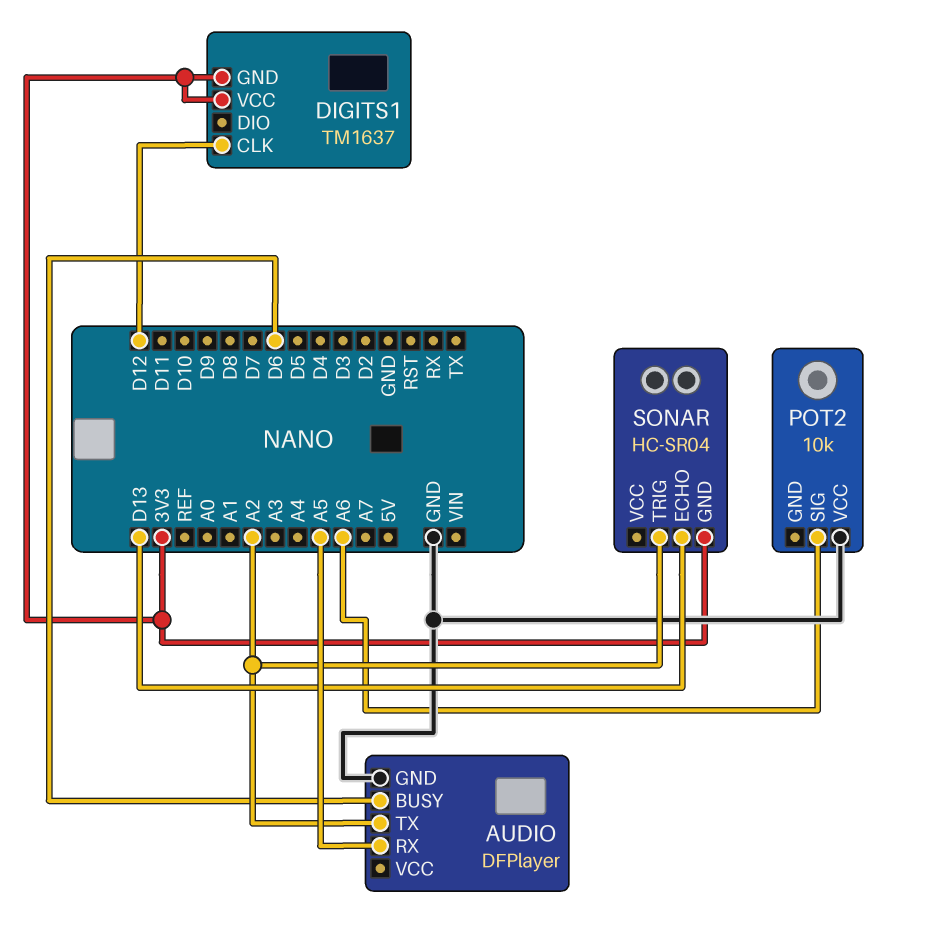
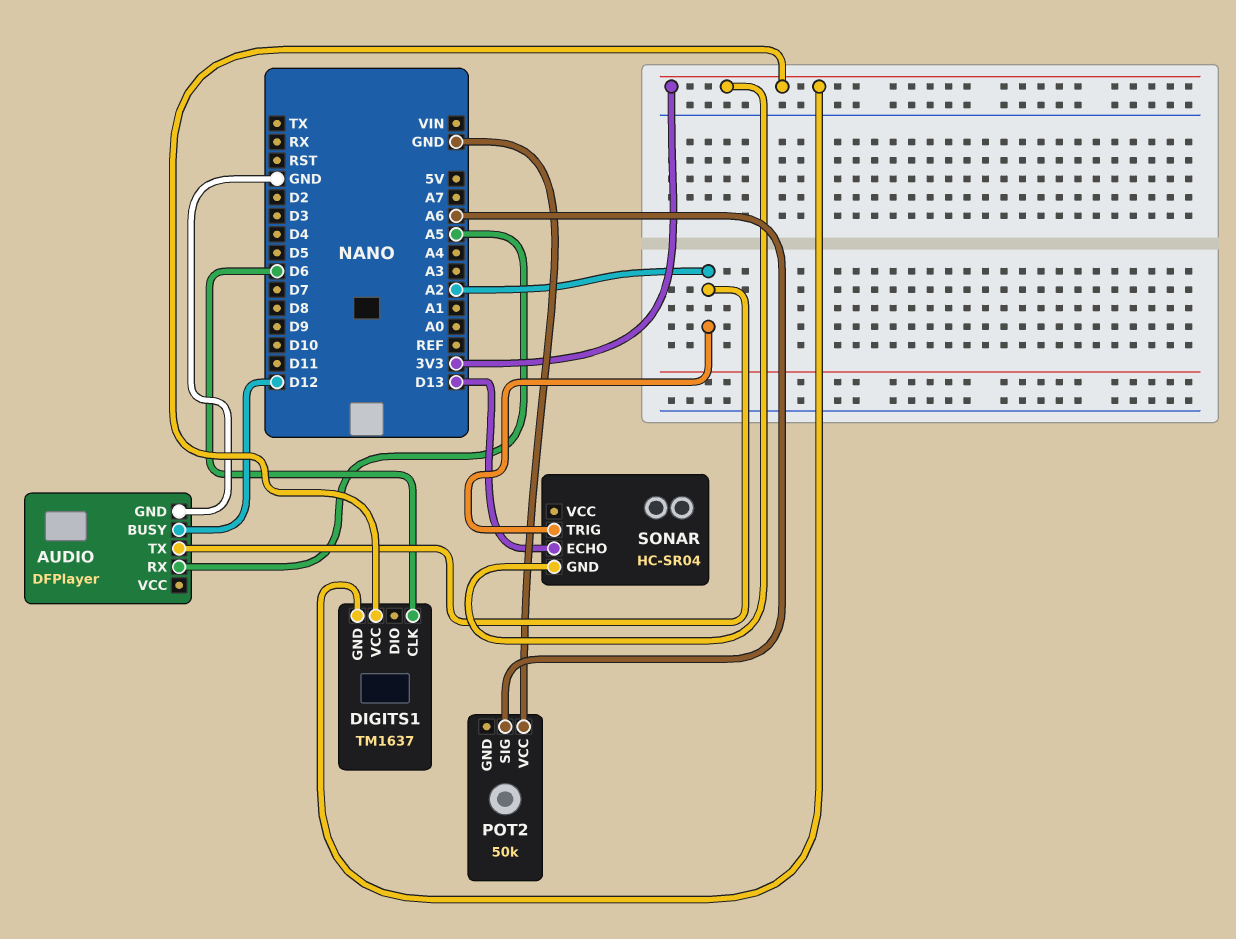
AUDIO pin BUSY: D6 -> D12
DIGITS1 pin CLK: D12 -> D6
POT2: 10k -> 50k

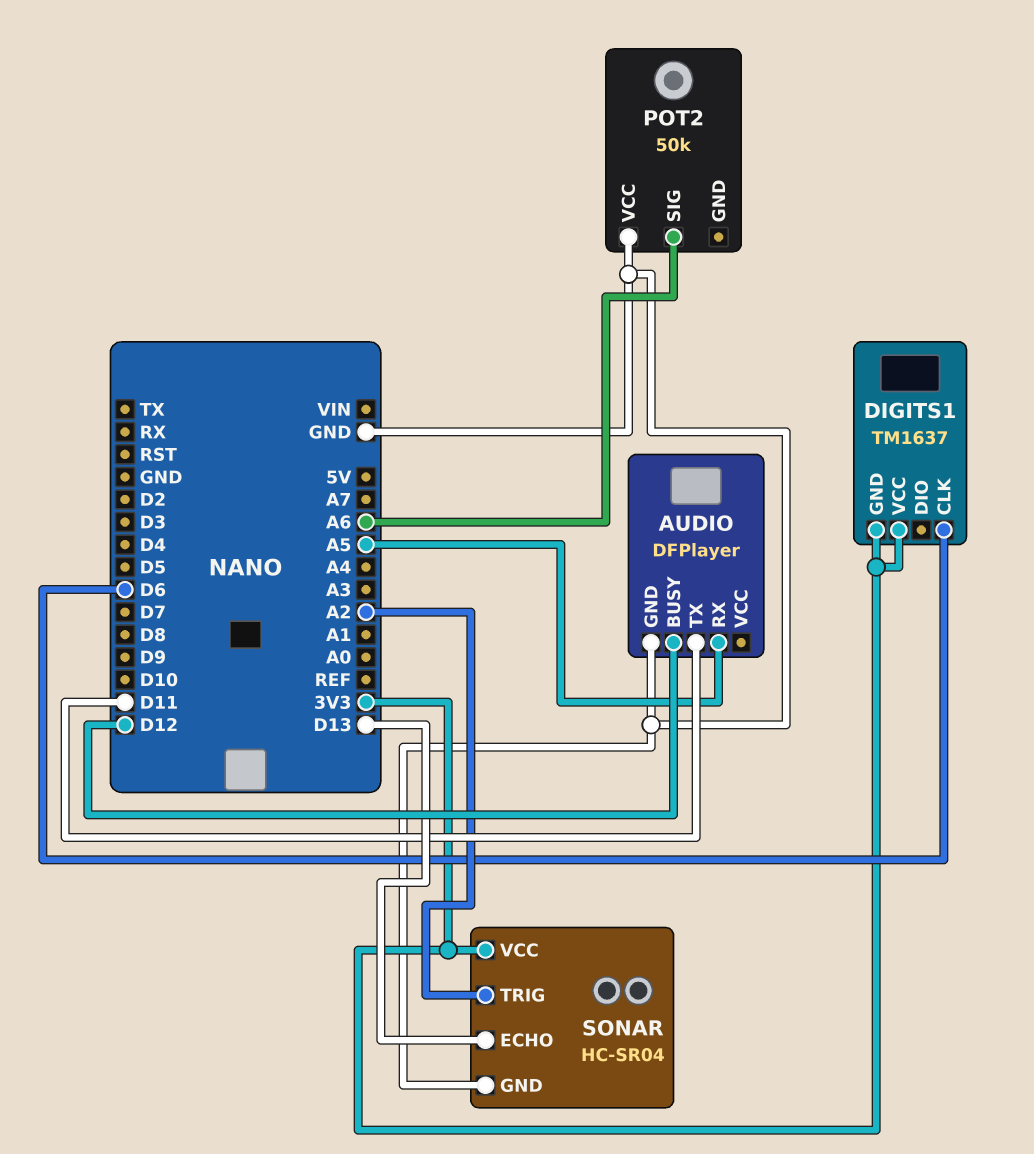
AUDIO pin TX: A2 -> D11
SONAR pin GND: 3V3 -> GND
SONAR pin VCC: none -> 3V3

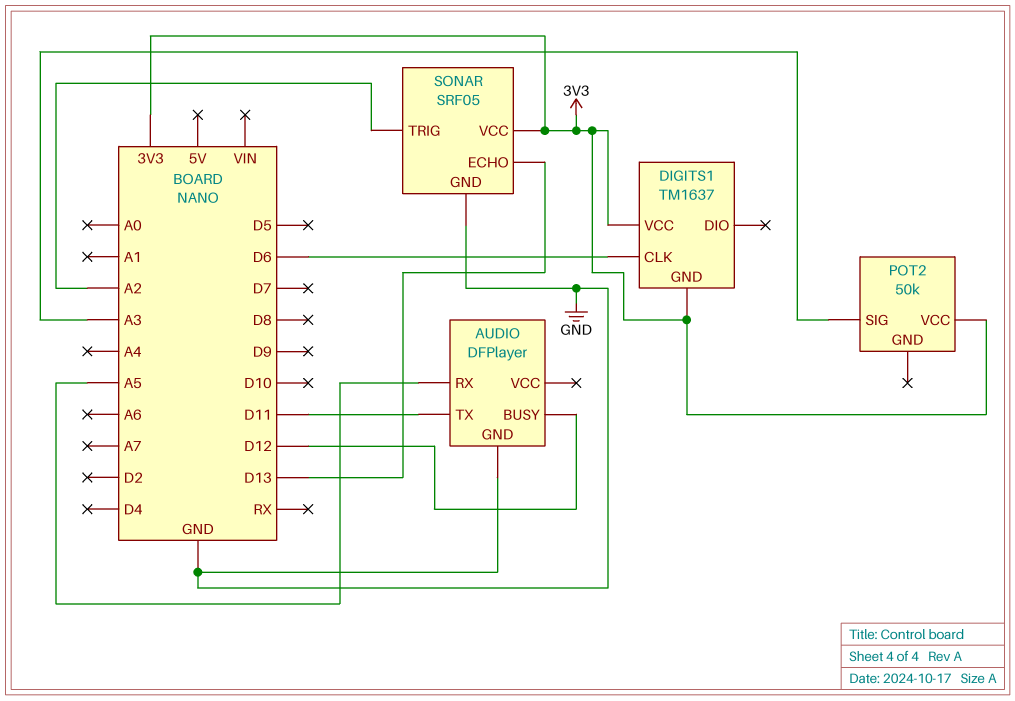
POT2 pin SIG: A6 -> A3
POT2 pin VCC: GND -> 3V3
SONAR: HC-SR04 -> SRF05

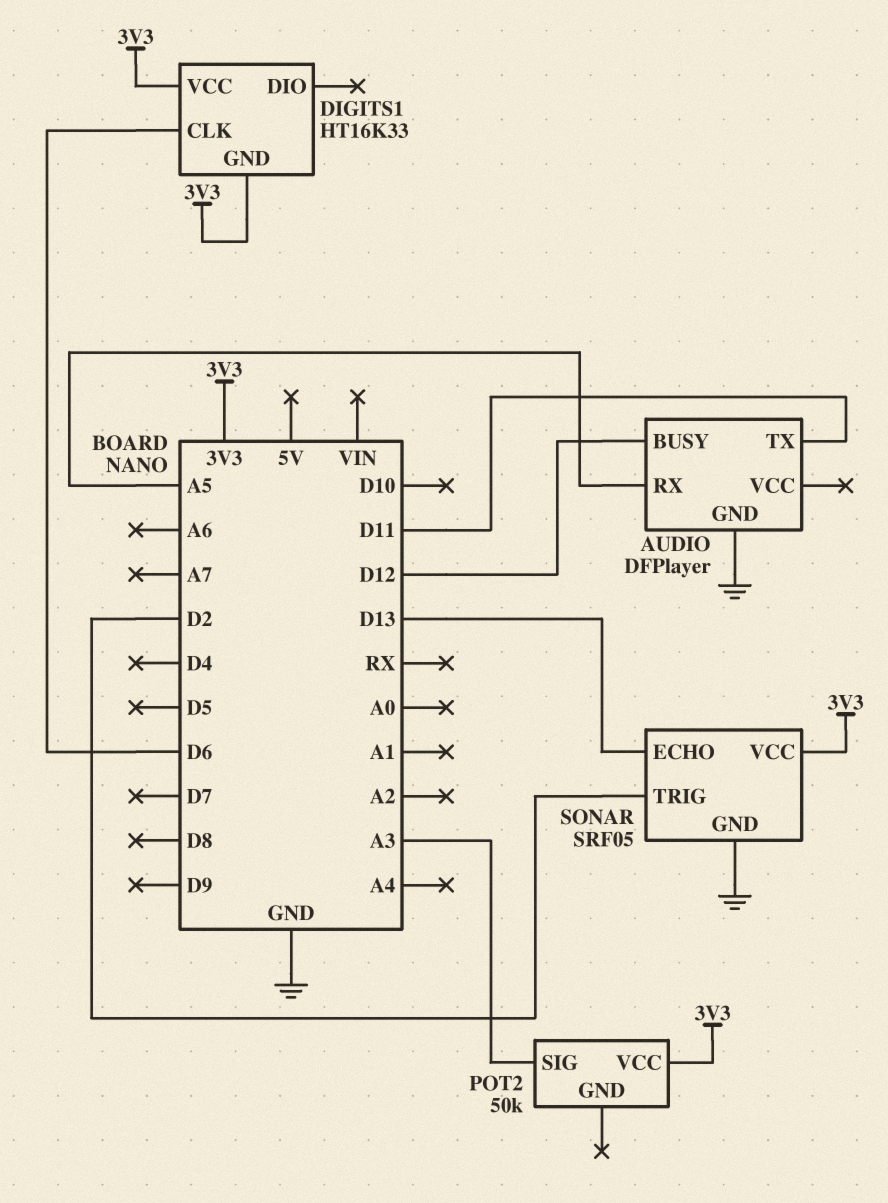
DIGITS1: TM1637 -> HT16K33
SONAR pin TRIG: A2 -> D2

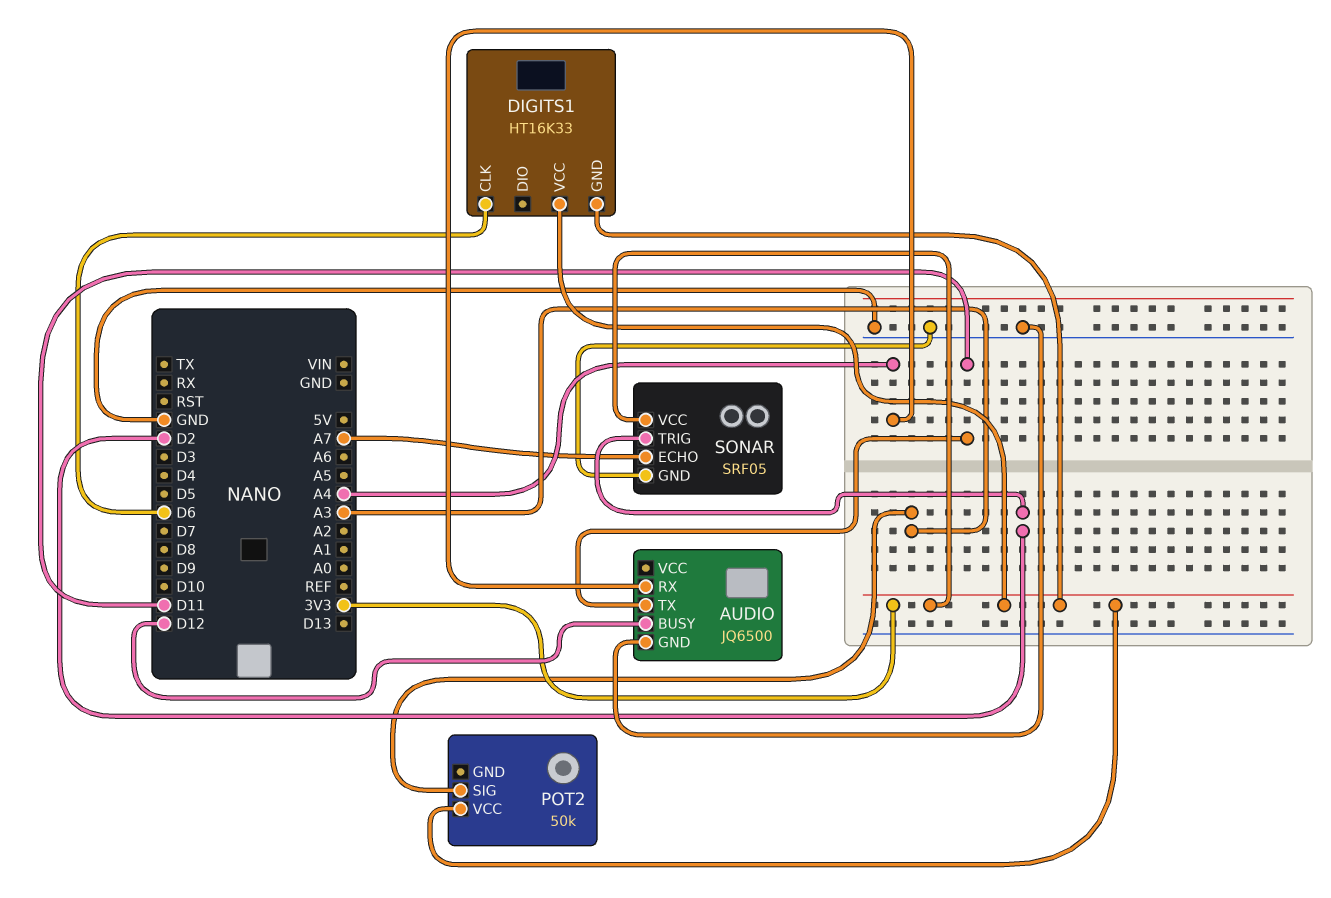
AUDIO: DFPlayer -> JQ6500
AUDIO pin RX: A5 -> A4
SONAR pin ECHO: D13 -> A7

